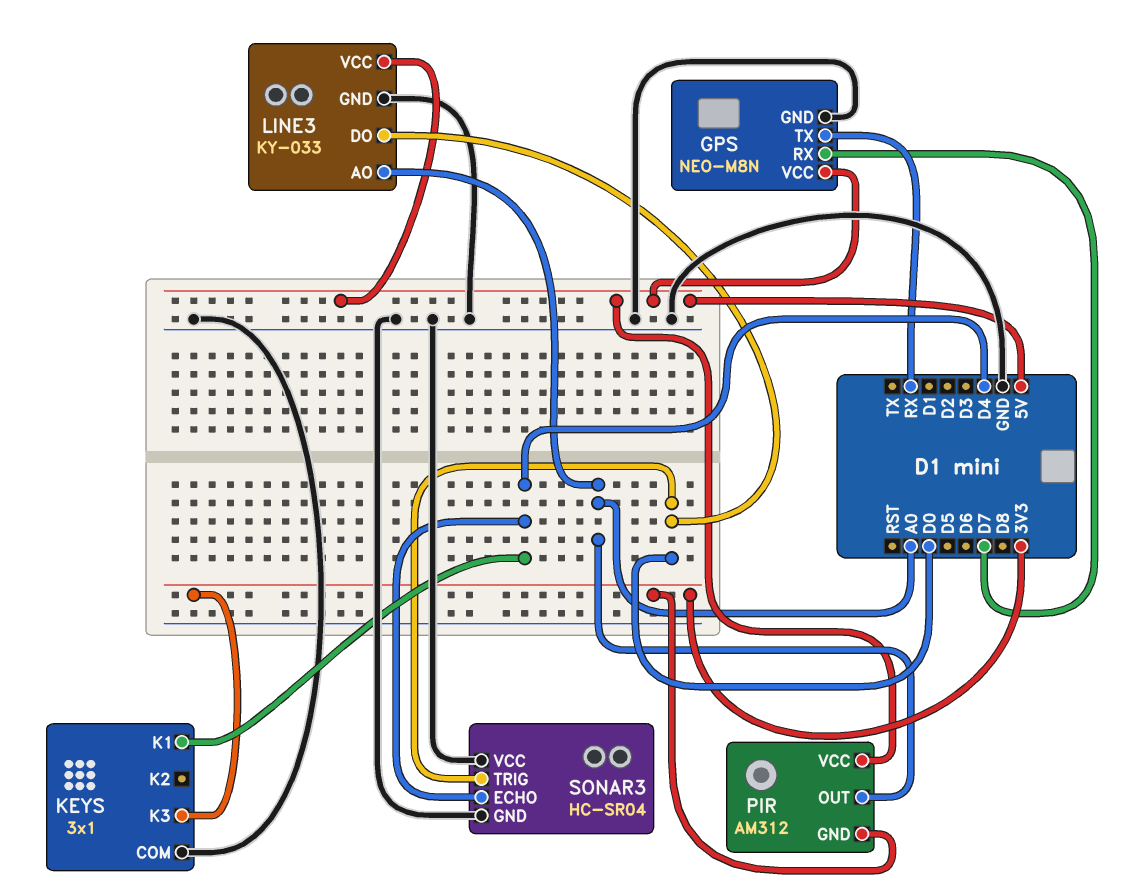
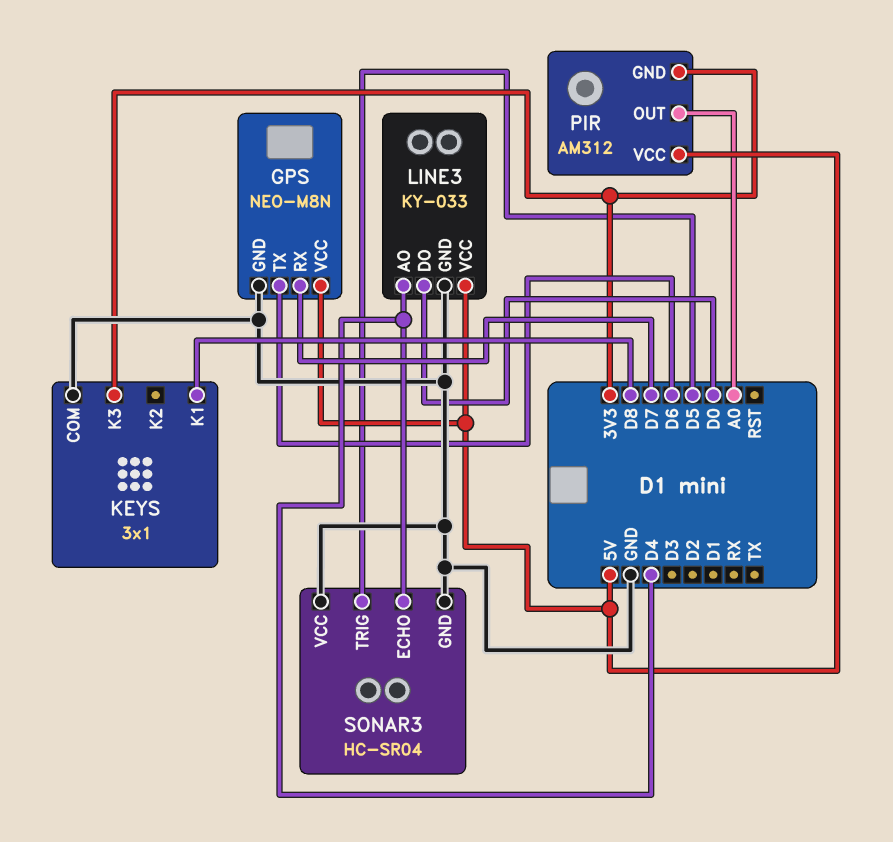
GPS pin TX: RX -> D6
KEYS pin K1: D4 -> D8
LINE3 pin AO: A0 -> D4
SONAR3 pin TRIG: D0 -> D5

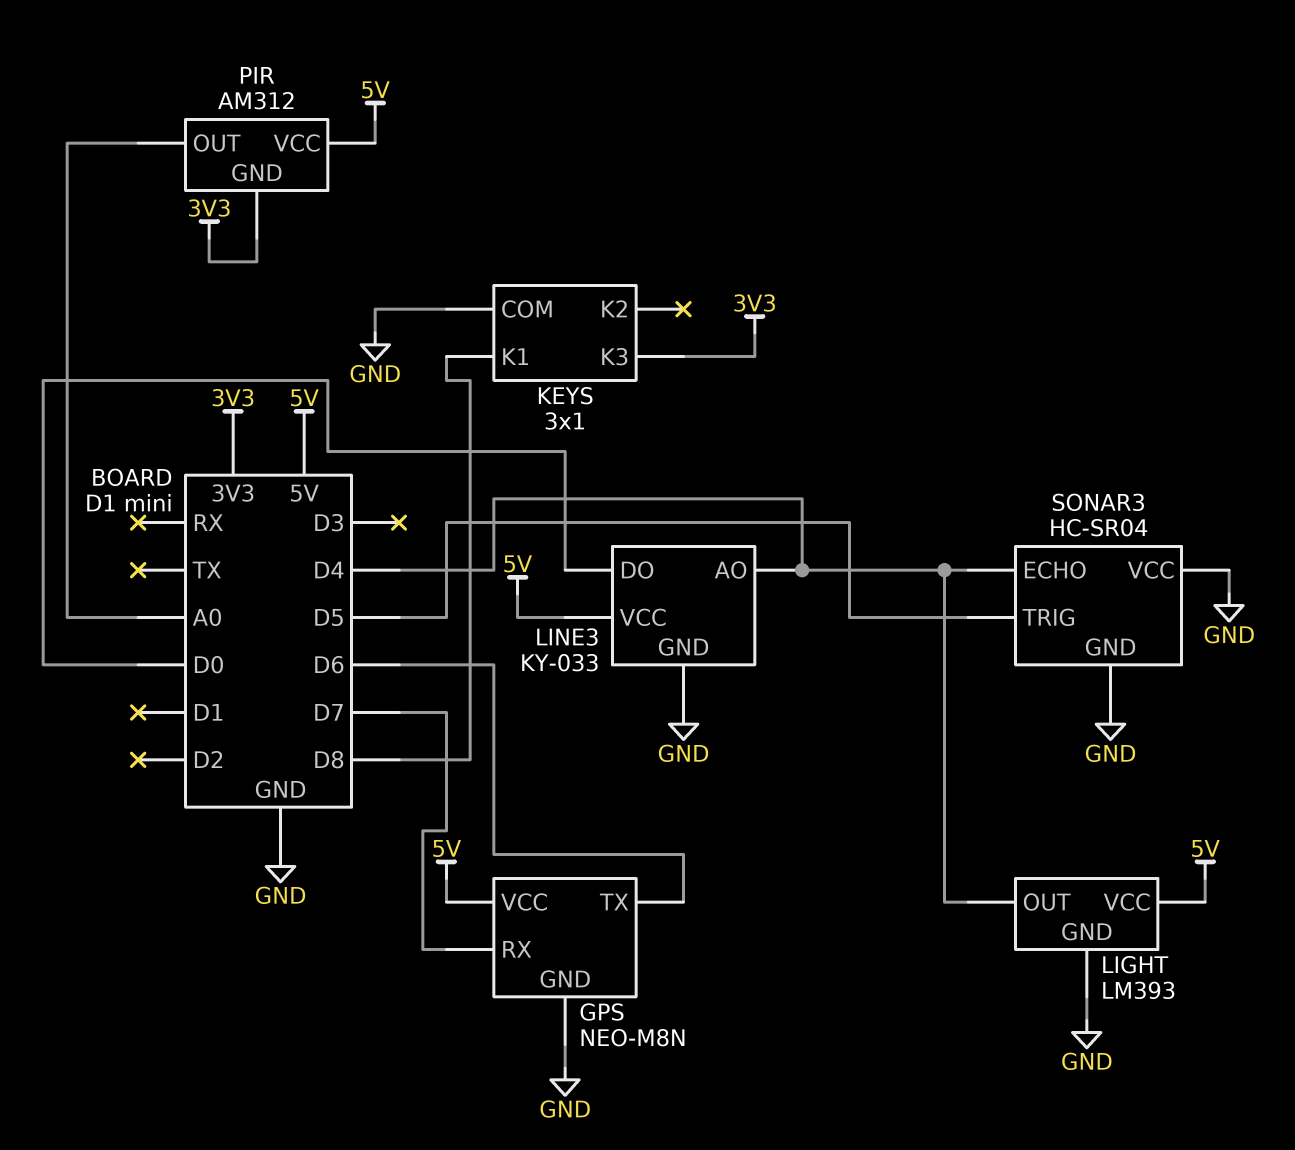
LIGHT: none -> LM393
LIGHT pin GND: none -> GND
LIGHT pin OUT: none -> D4
LIGHT pin VCC: none -> 5V

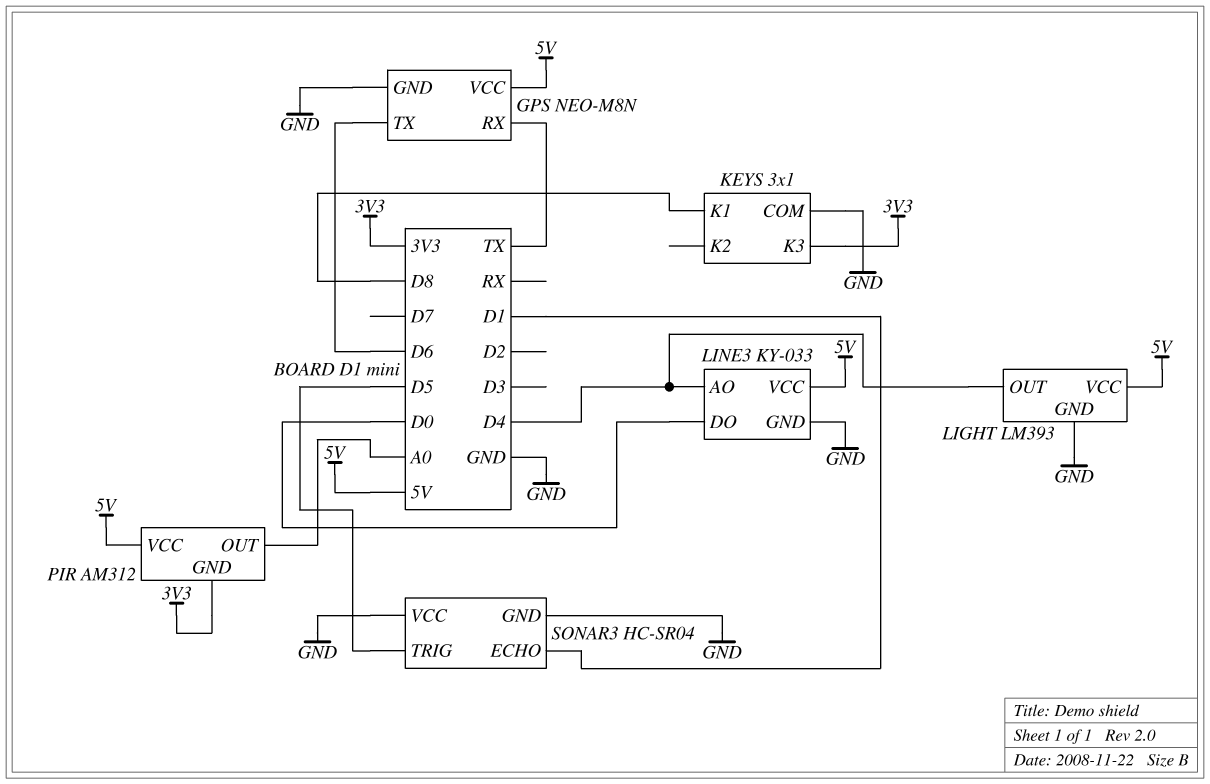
GPS pin RX: D7 -> TX
SONAR3 pin ECHO: D4 -> D1

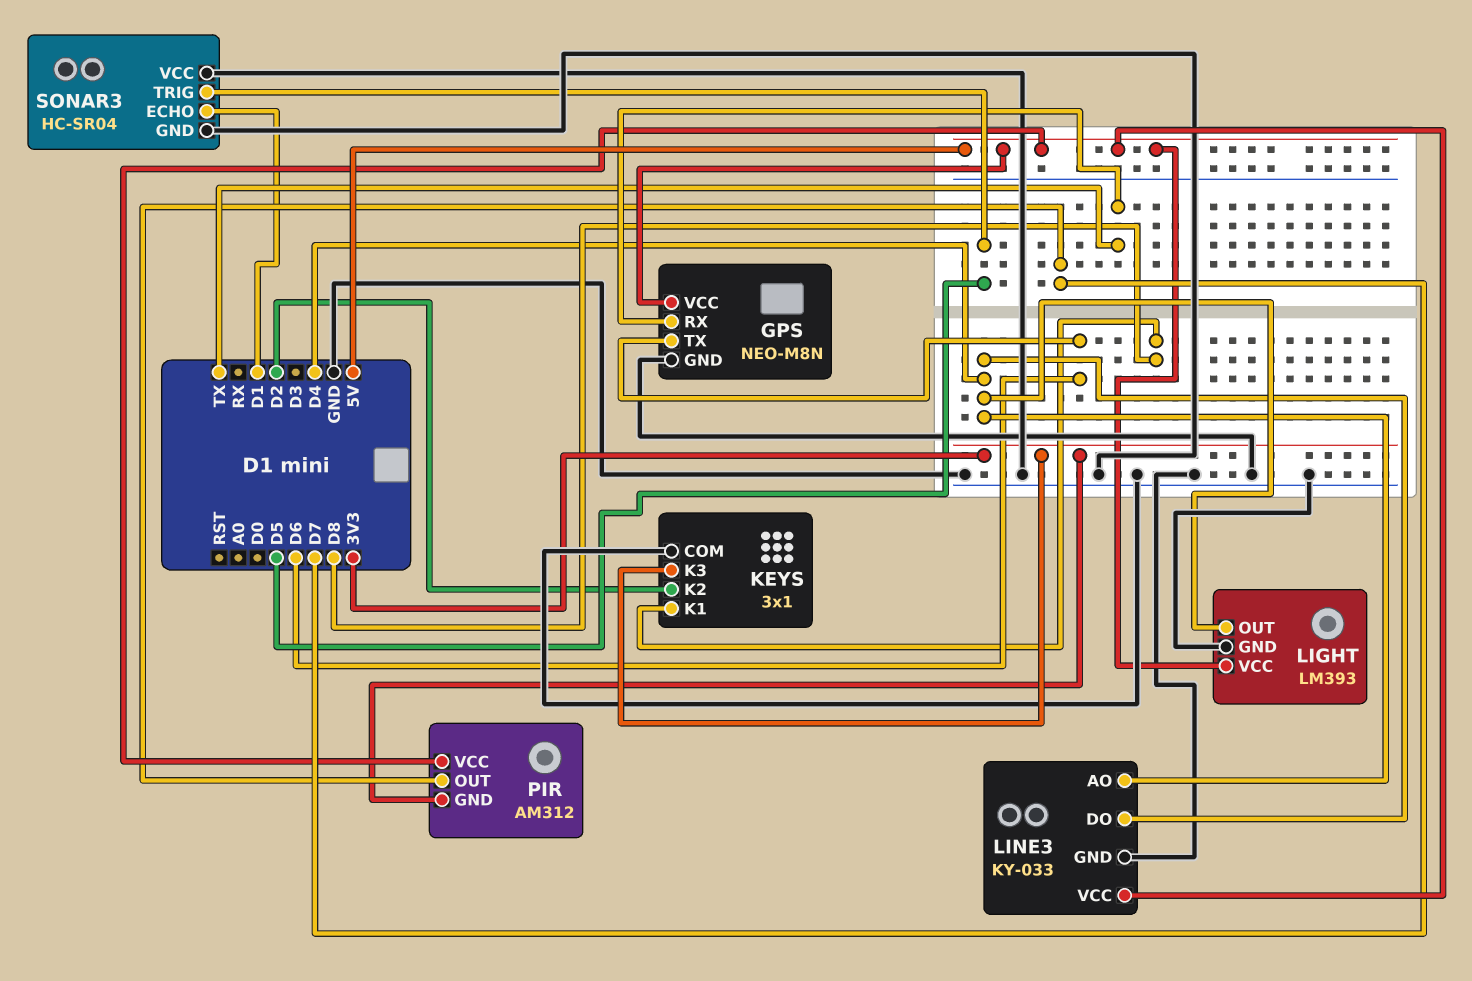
KEYS pin K2: none -> D2
LINE3 pin DO: D0 -> D4
PIR pin OUT: A0 -> D7

